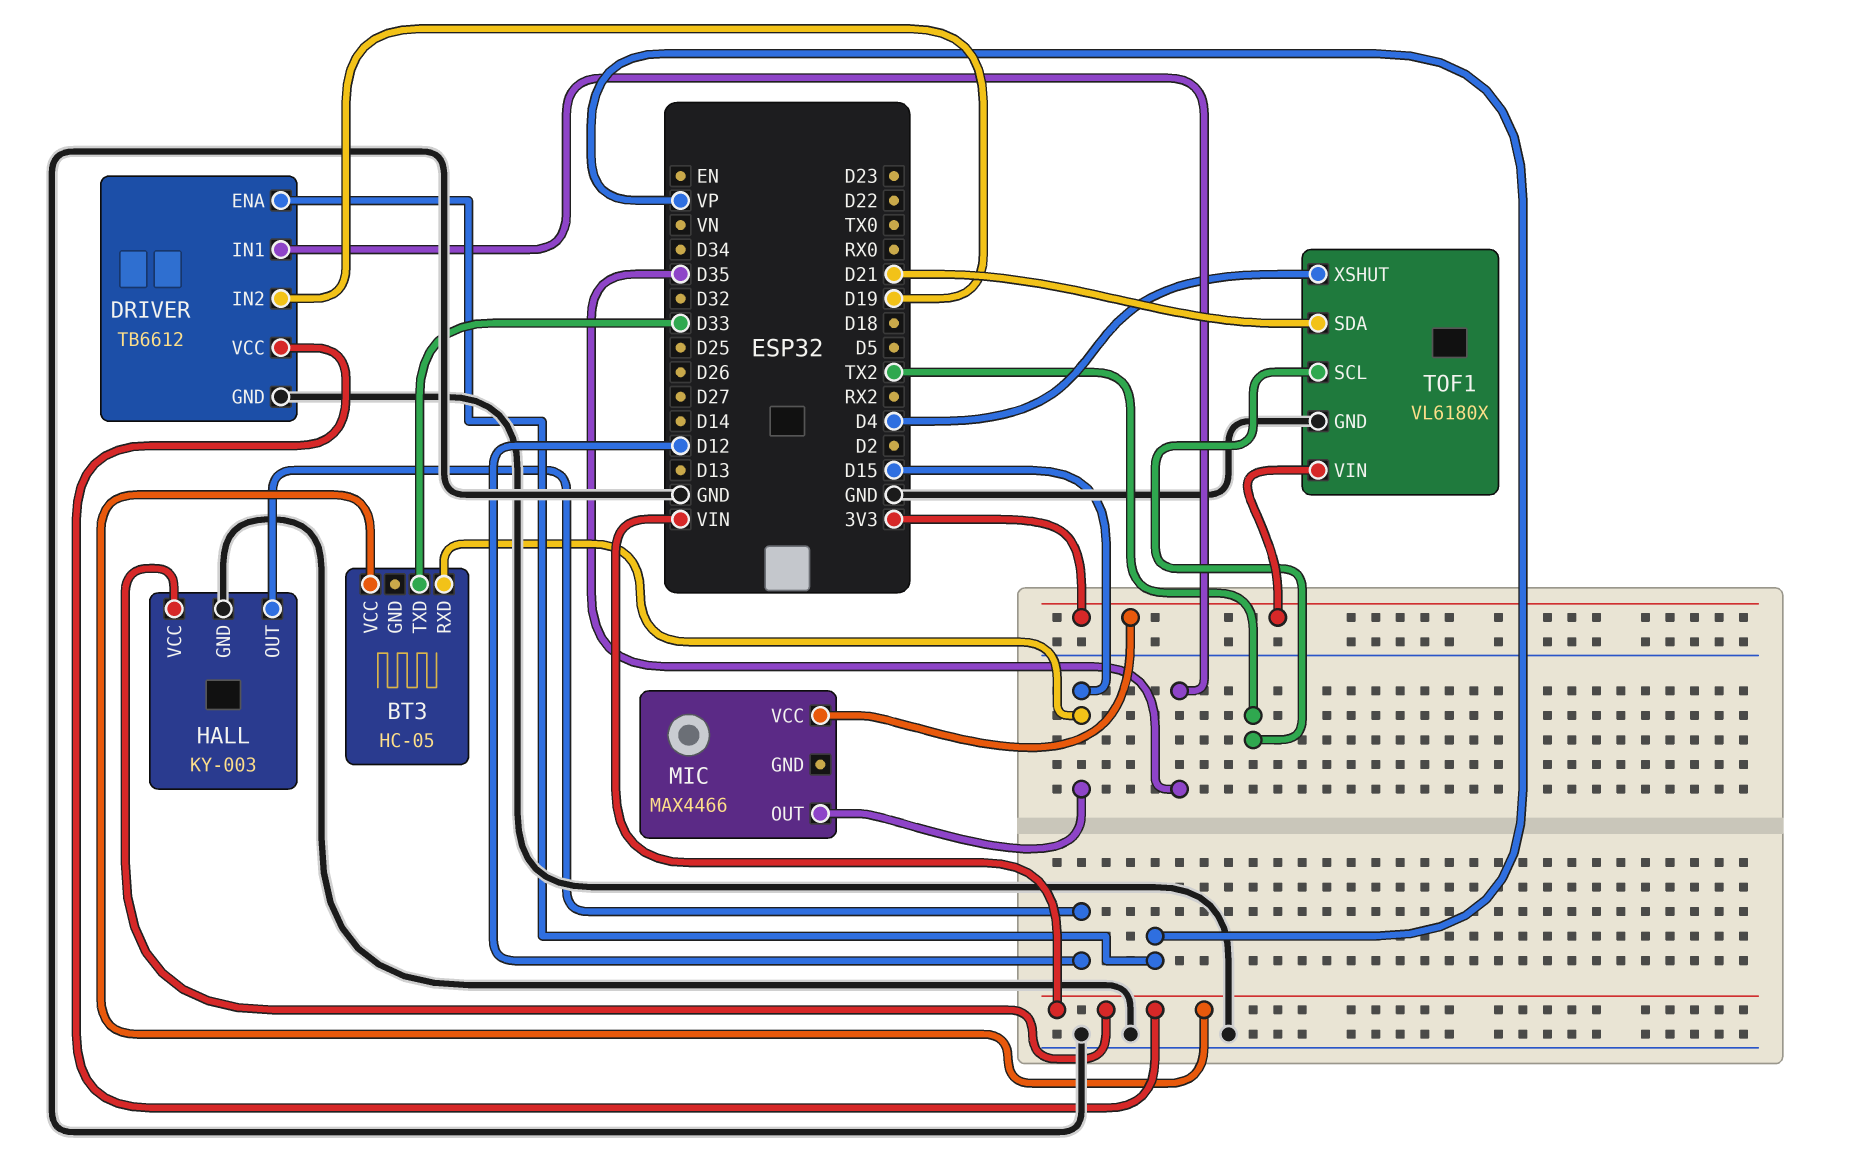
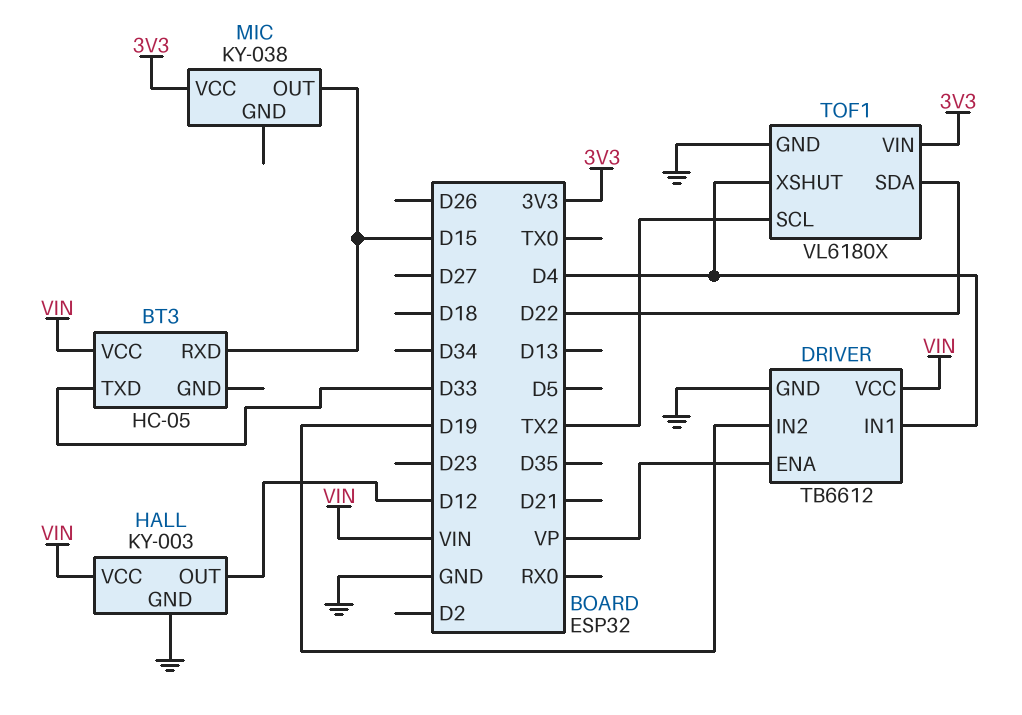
DRIVER pin IN1: D35 -> D4
MIC: MAX4466 -> KY-038
TOF1 pin SDA: D21 -> D22

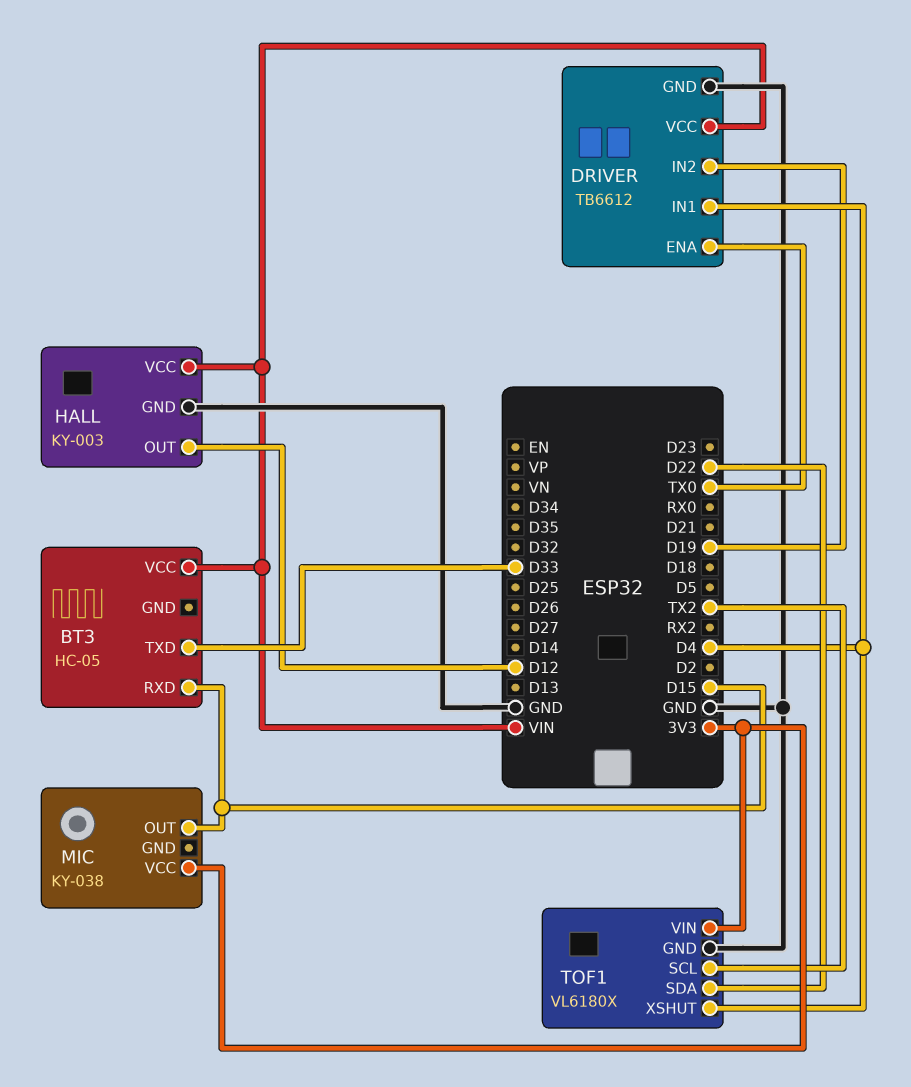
DRIVER pin ENA: VP -> TX0

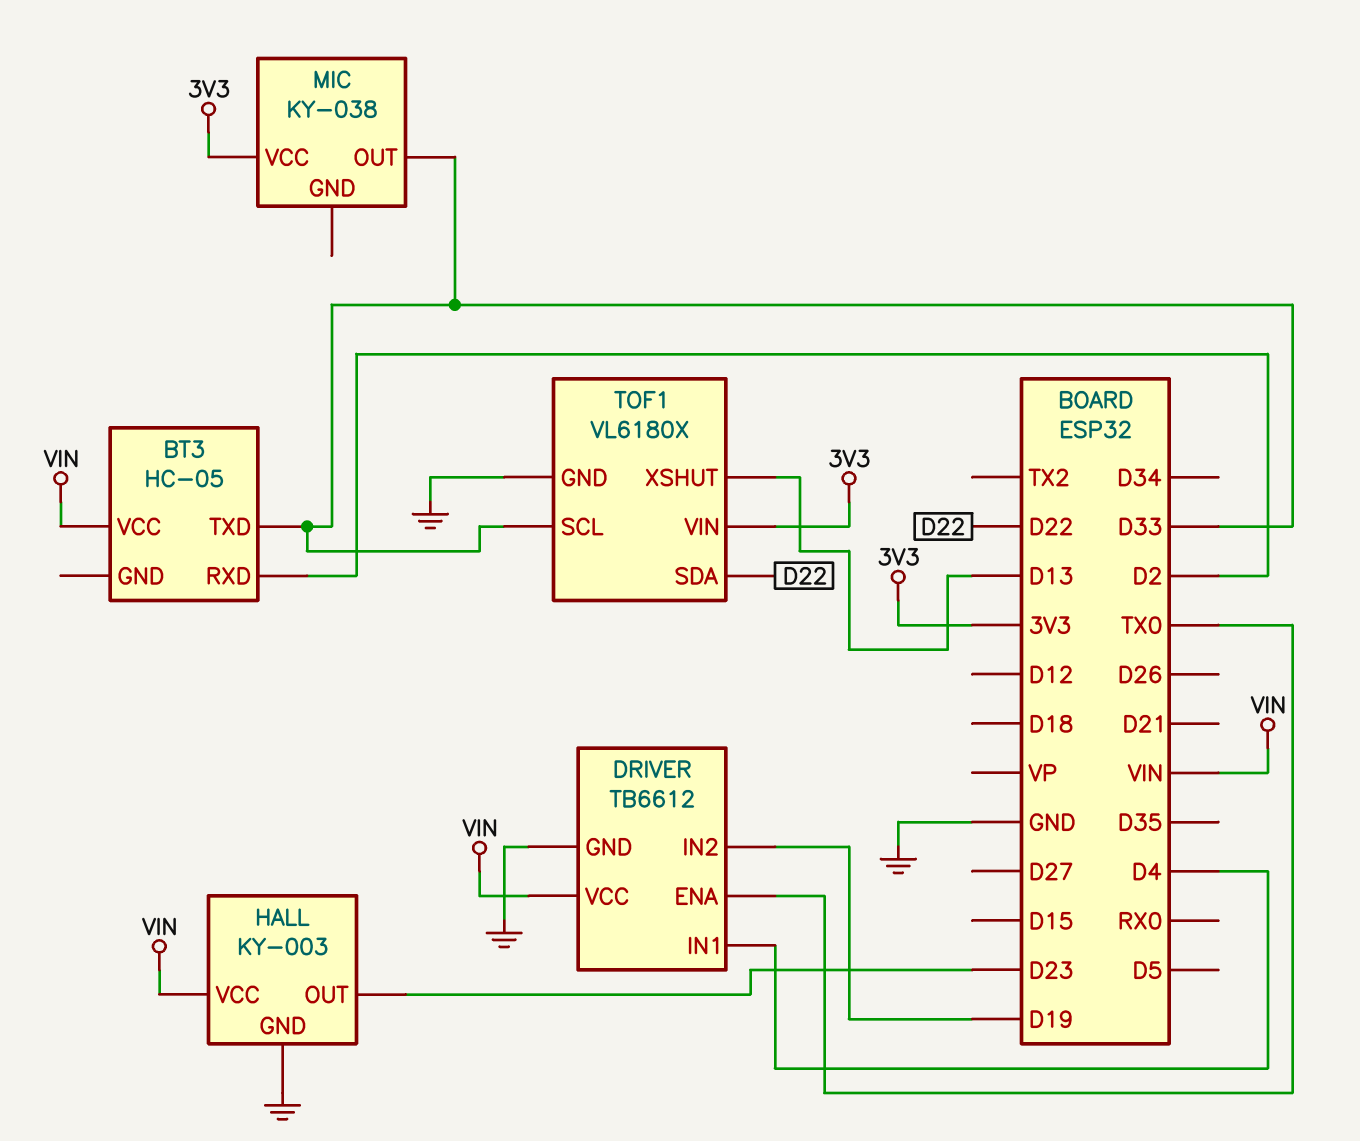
BT3 pin RXD: D15 -> D2
HALL pin OUT: D12 -> D23
MIC pin OUT: D15 -> D33
TOF1 pin SCL: TX2 -> D33
TOF1 pin XSHUT: D4 -> D13

